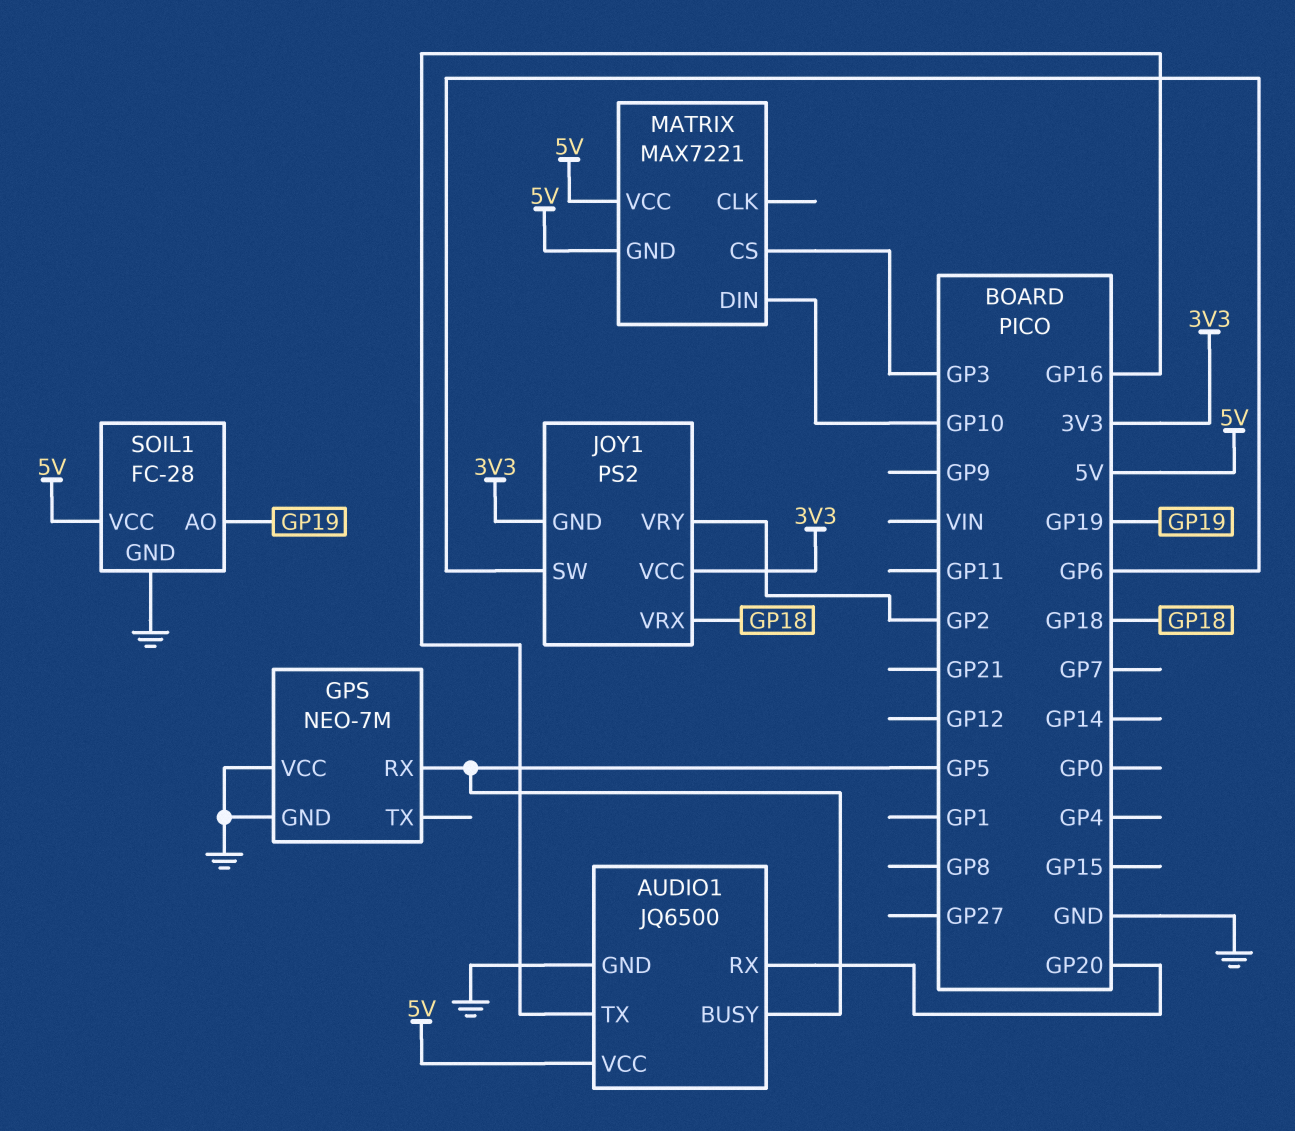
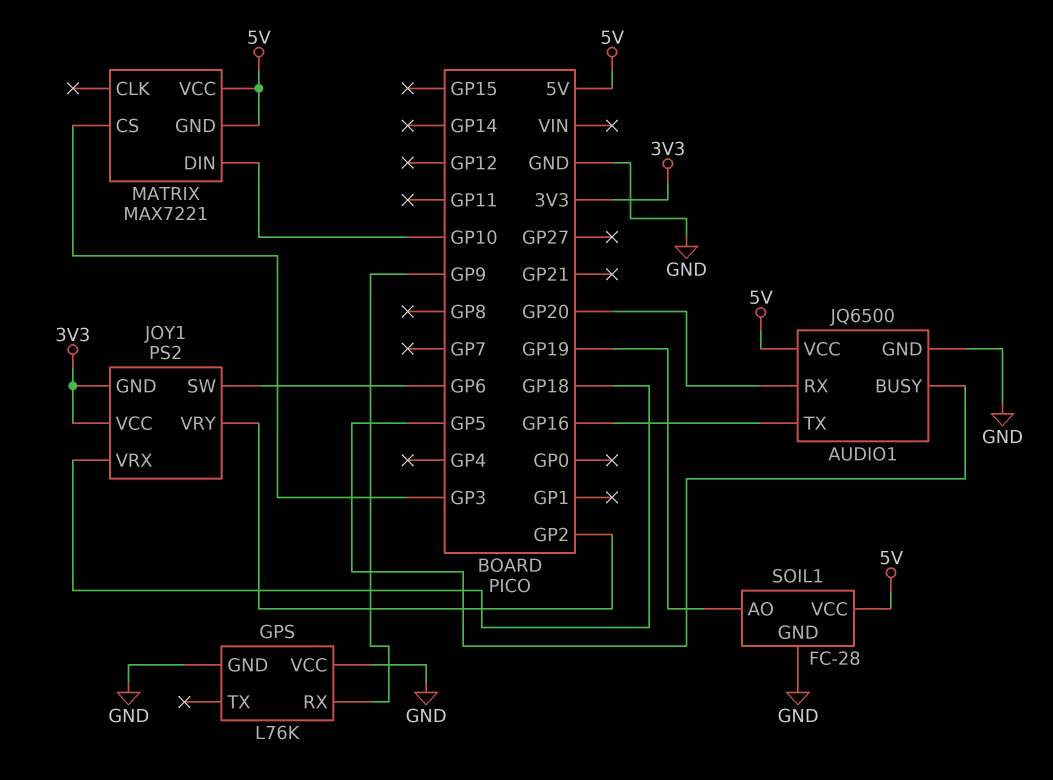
GPS: NEO-7M -> L76K
GPS pin RX: GP5 -> GP9

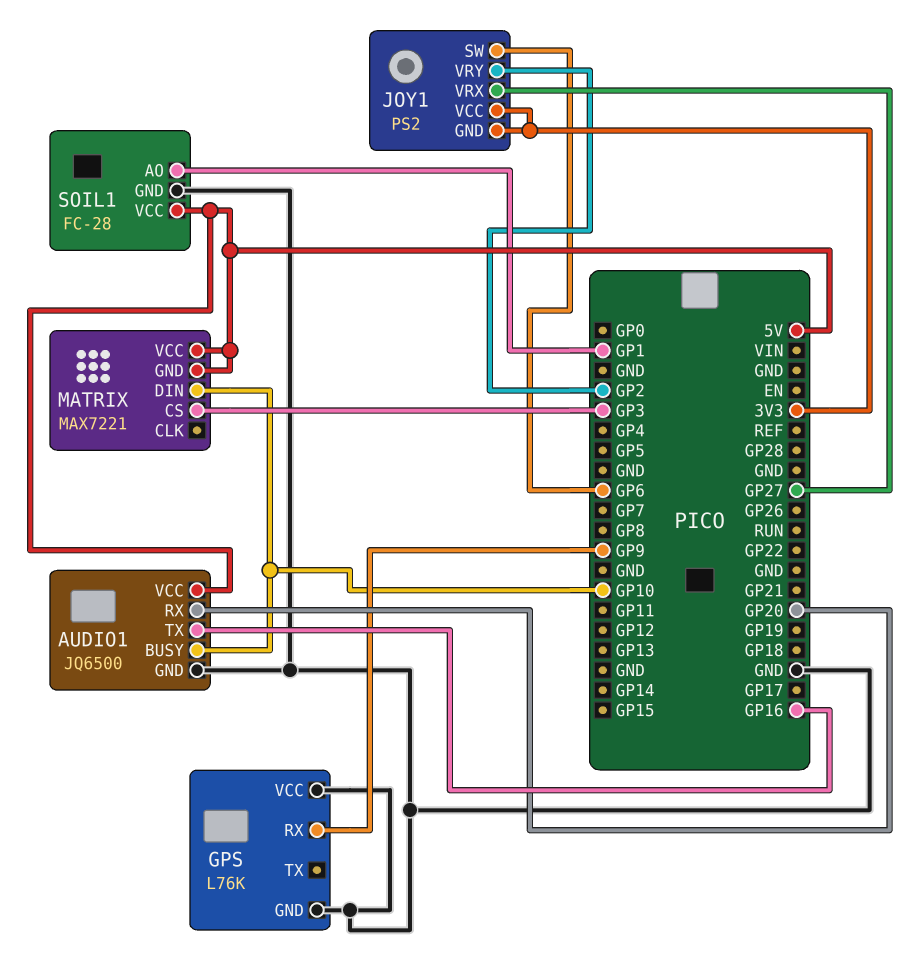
AUDIO1 pin BUSY: GP5 -> GP10
JOY1 pin VRX: GP18 -> GP27
SOIL1 pin AO: GP19 -> GP1

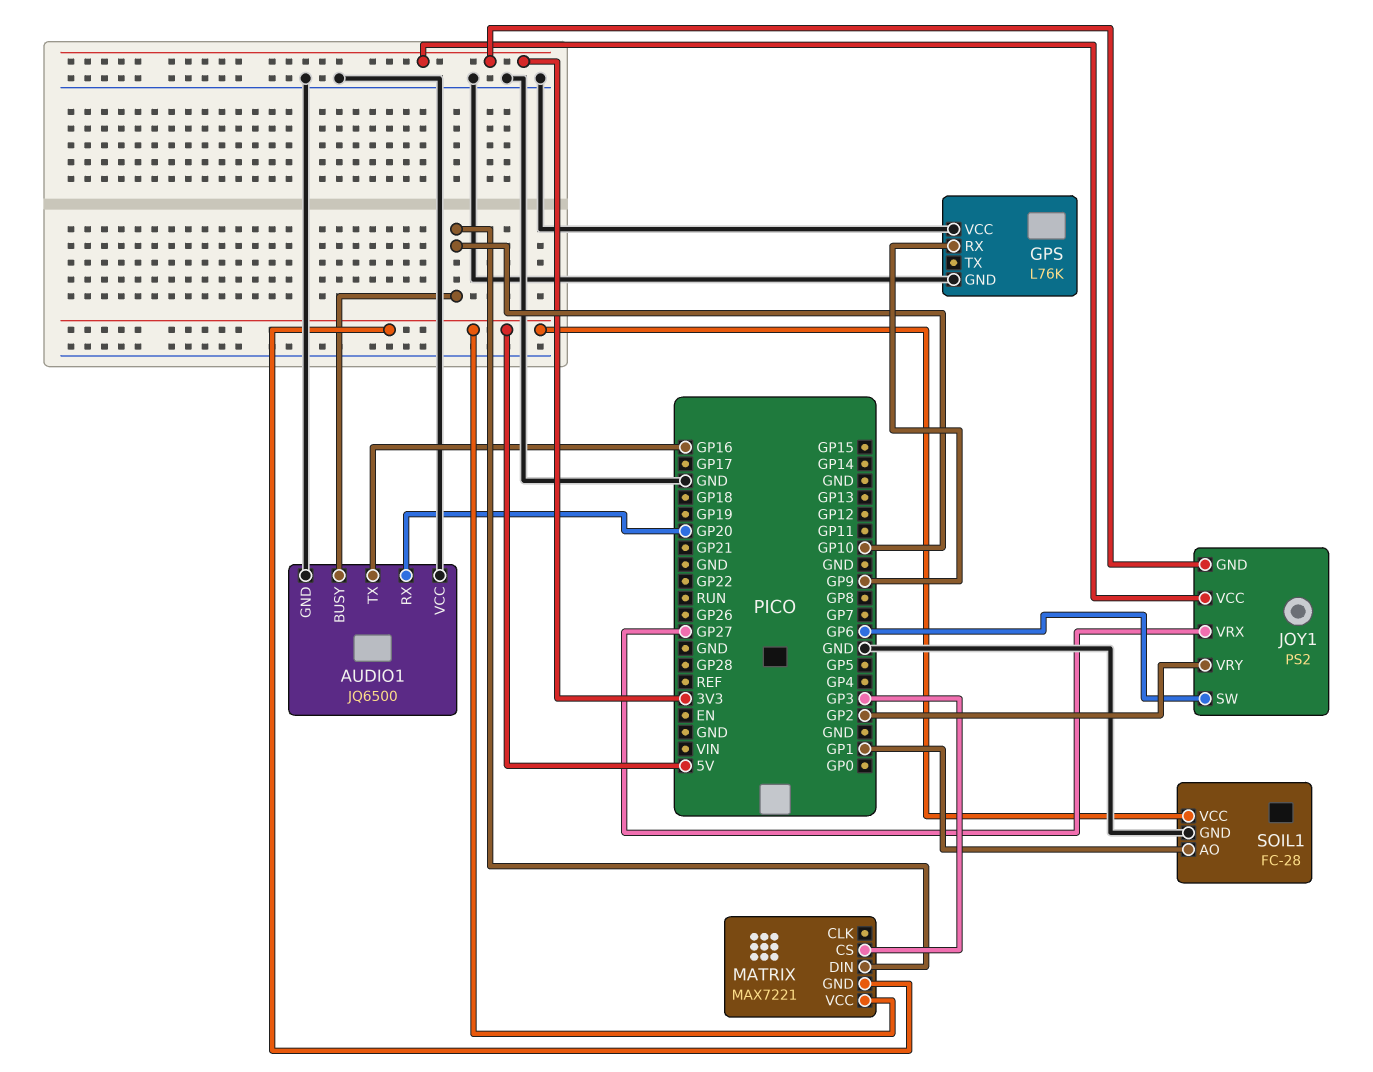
AUDIO1 pin VCC: 5V -> GND

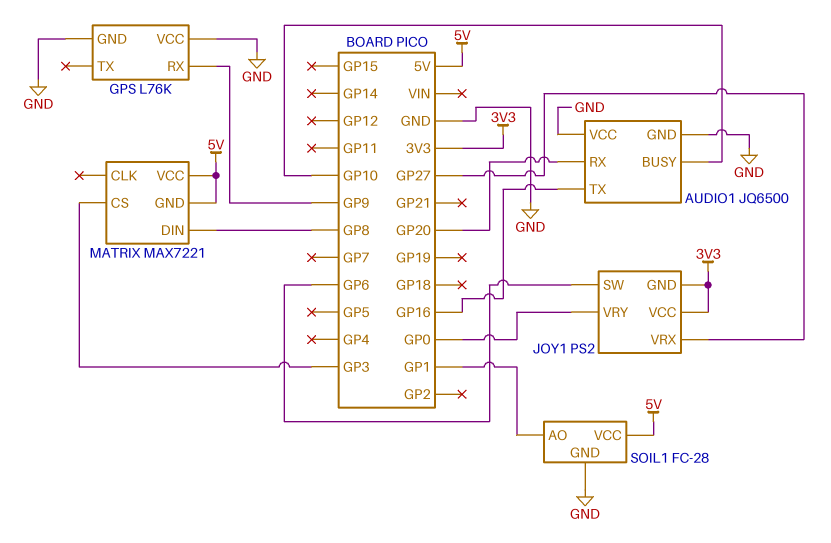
JOY1 pin VRY: GP2 -> GP0
MATRIX pin DIN: GP10 -> GP8

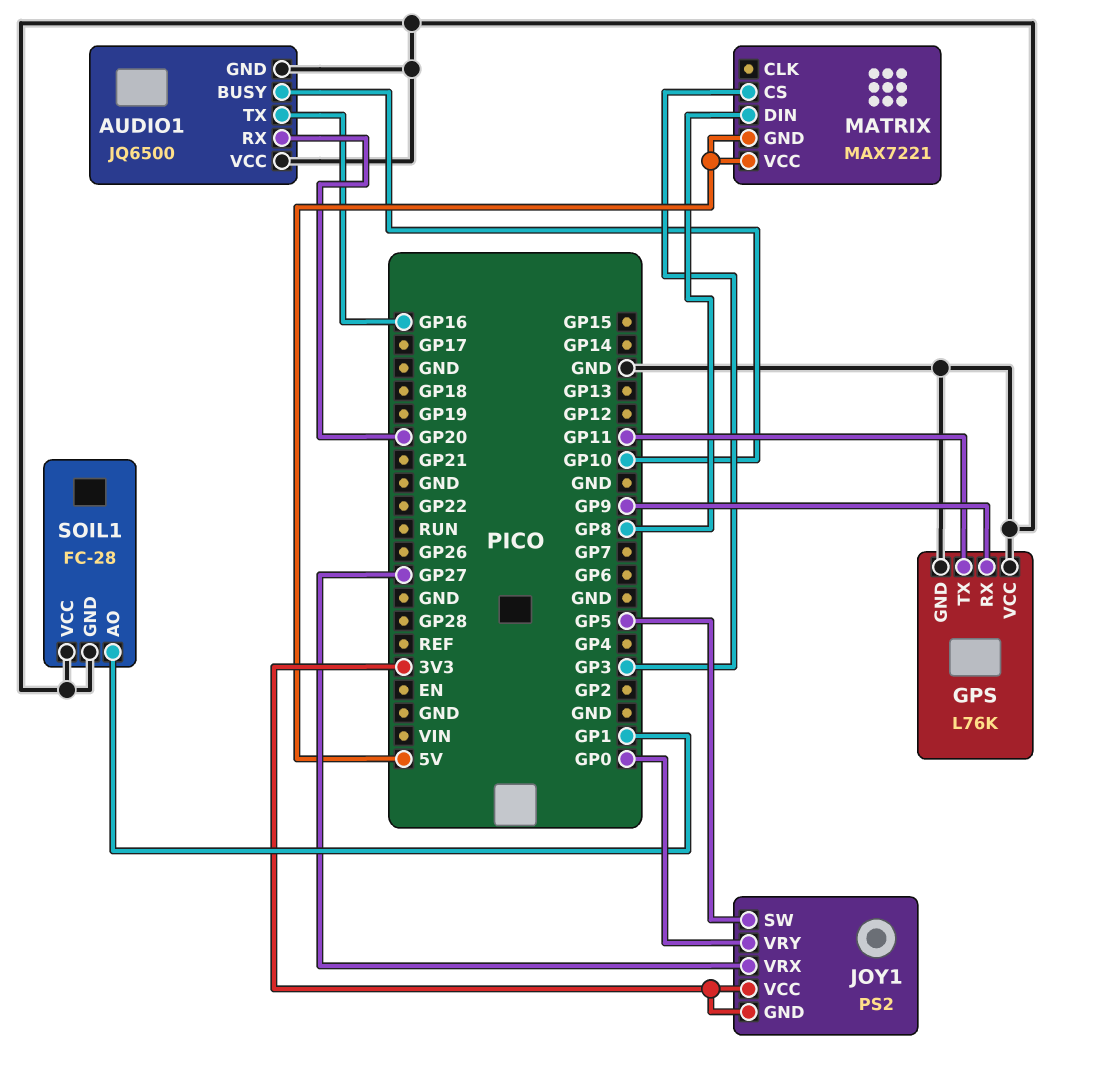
GPS pin TX: none -> GP11
JOY1 pin SW: GP6 -> GP5
SOIL1 pin VCC: 5V -> GND

